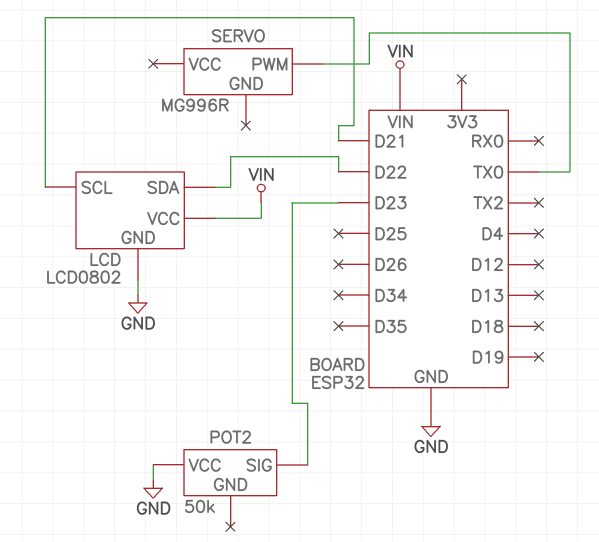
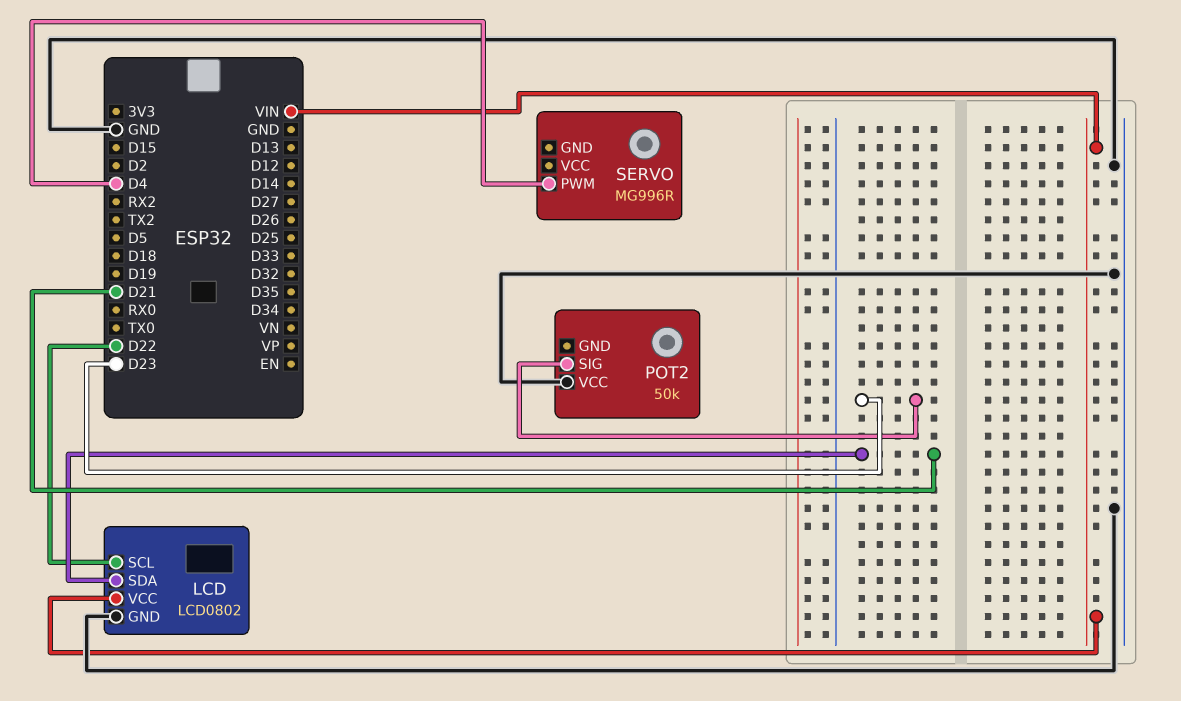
LCD pin SCL: D21 -> D22
LCD pin SDA: D22 -> D21
SERVO pin PWM: TX0 -> D4

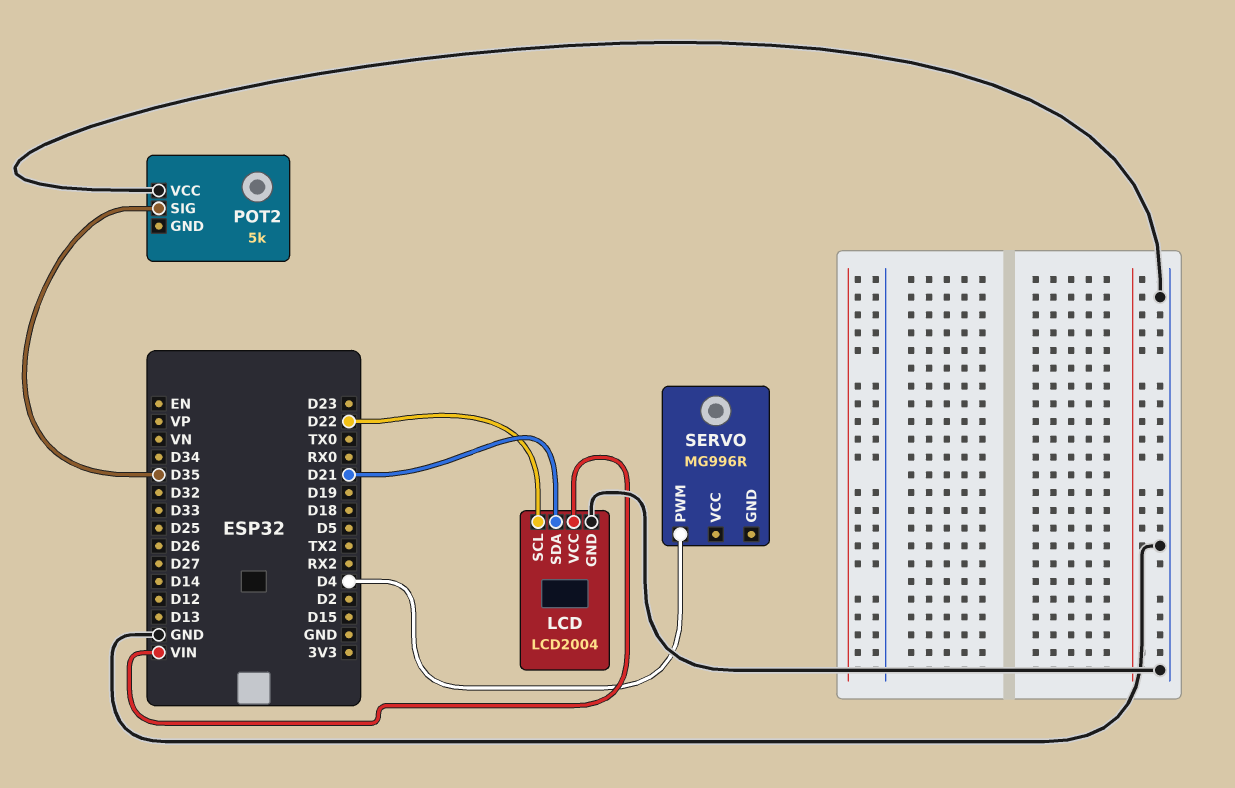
LCD: LCD0802 -> LCD2004
POT2: 50k -> 5k
POT2 pin SIG: D23 -> D35

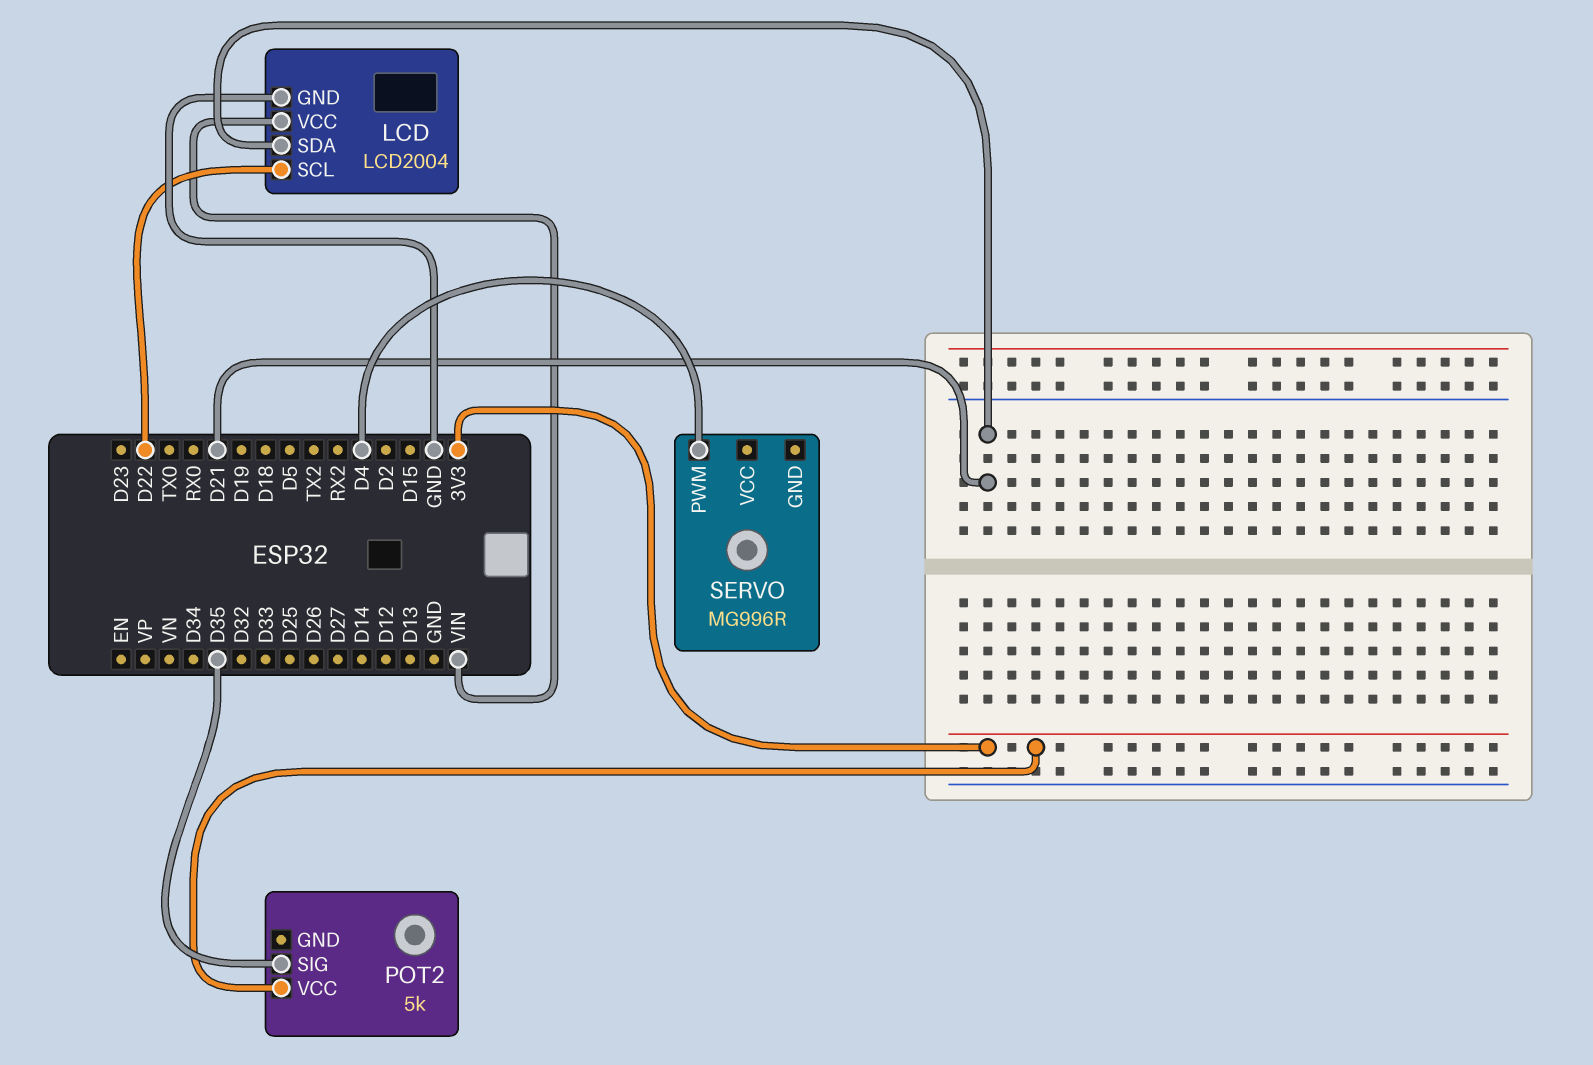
POT2 pin VCC: GND -> 3V3

